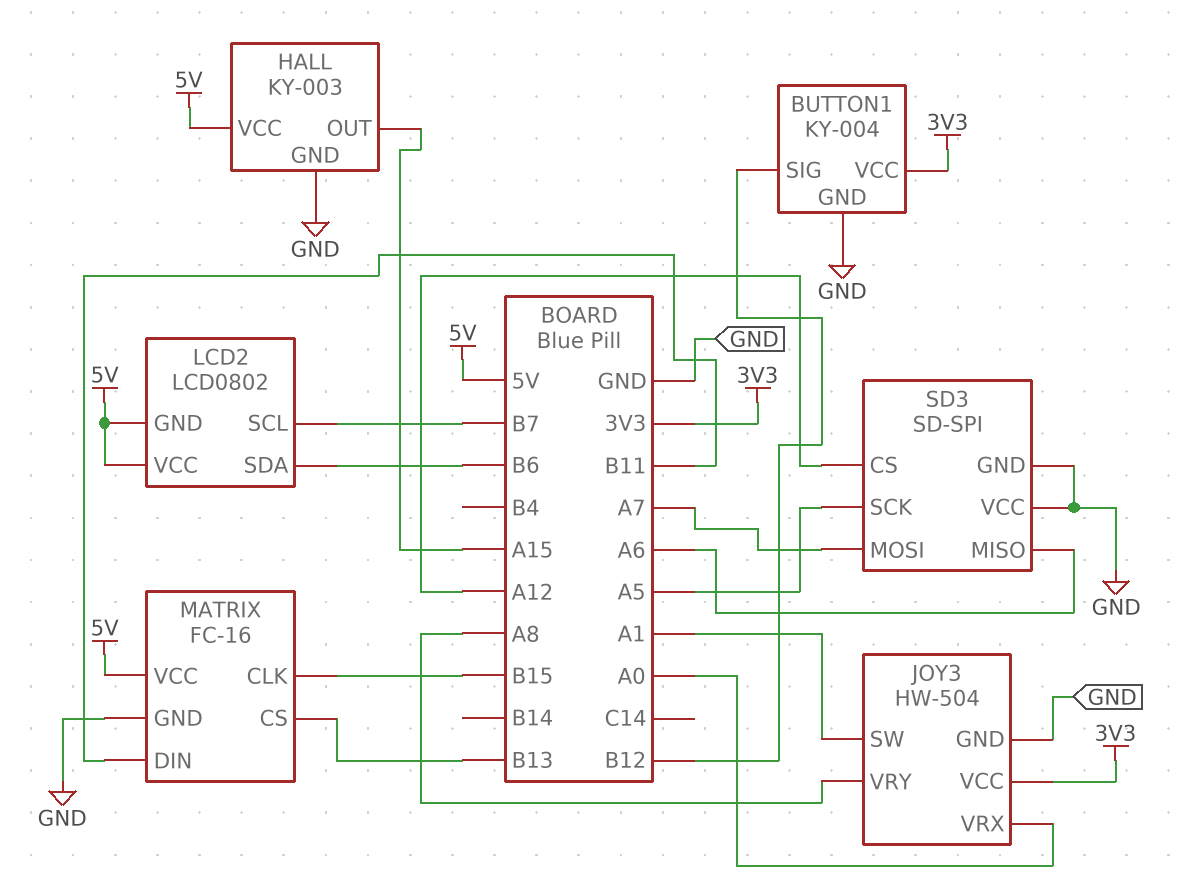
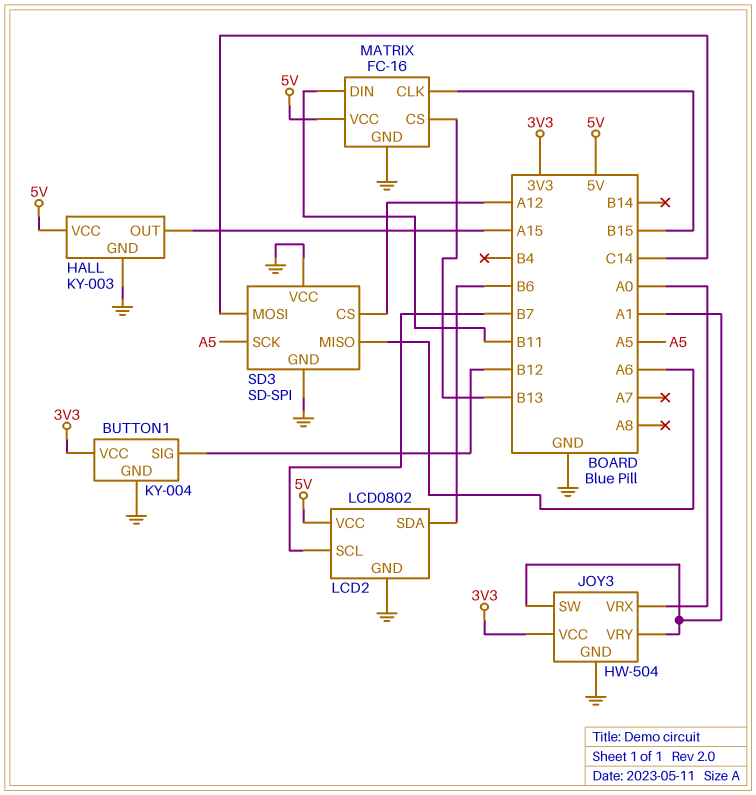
JOY3 pin VRY: A8 -> A1
LCD2 pin GND: 5V -> GND
SD3 pin MOSI: A7 -> C14

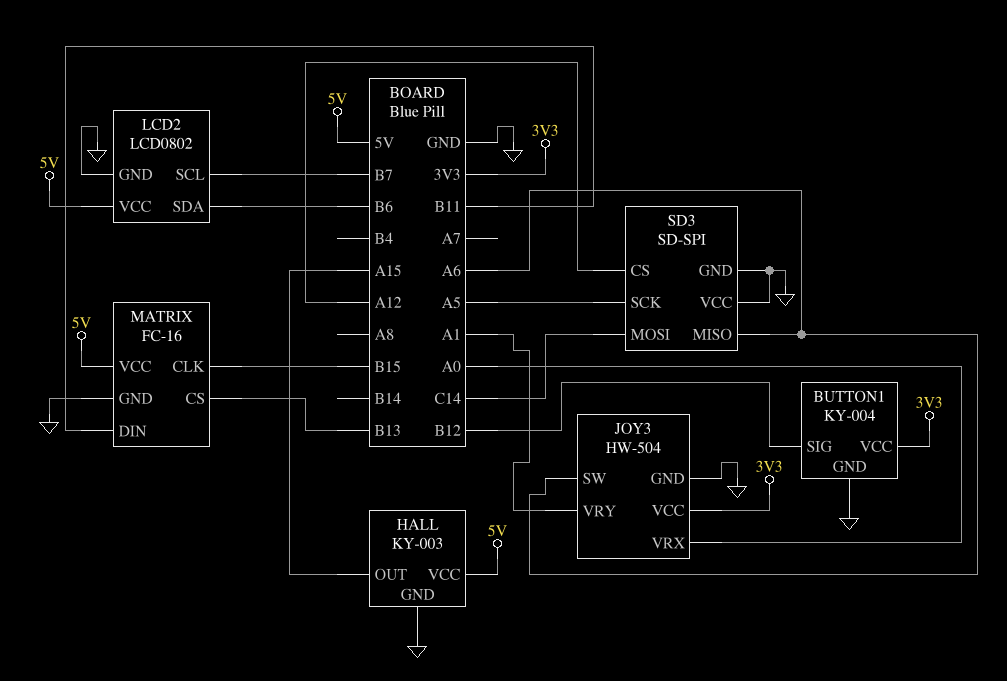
JOY3 pin SW: A1 -> A6

